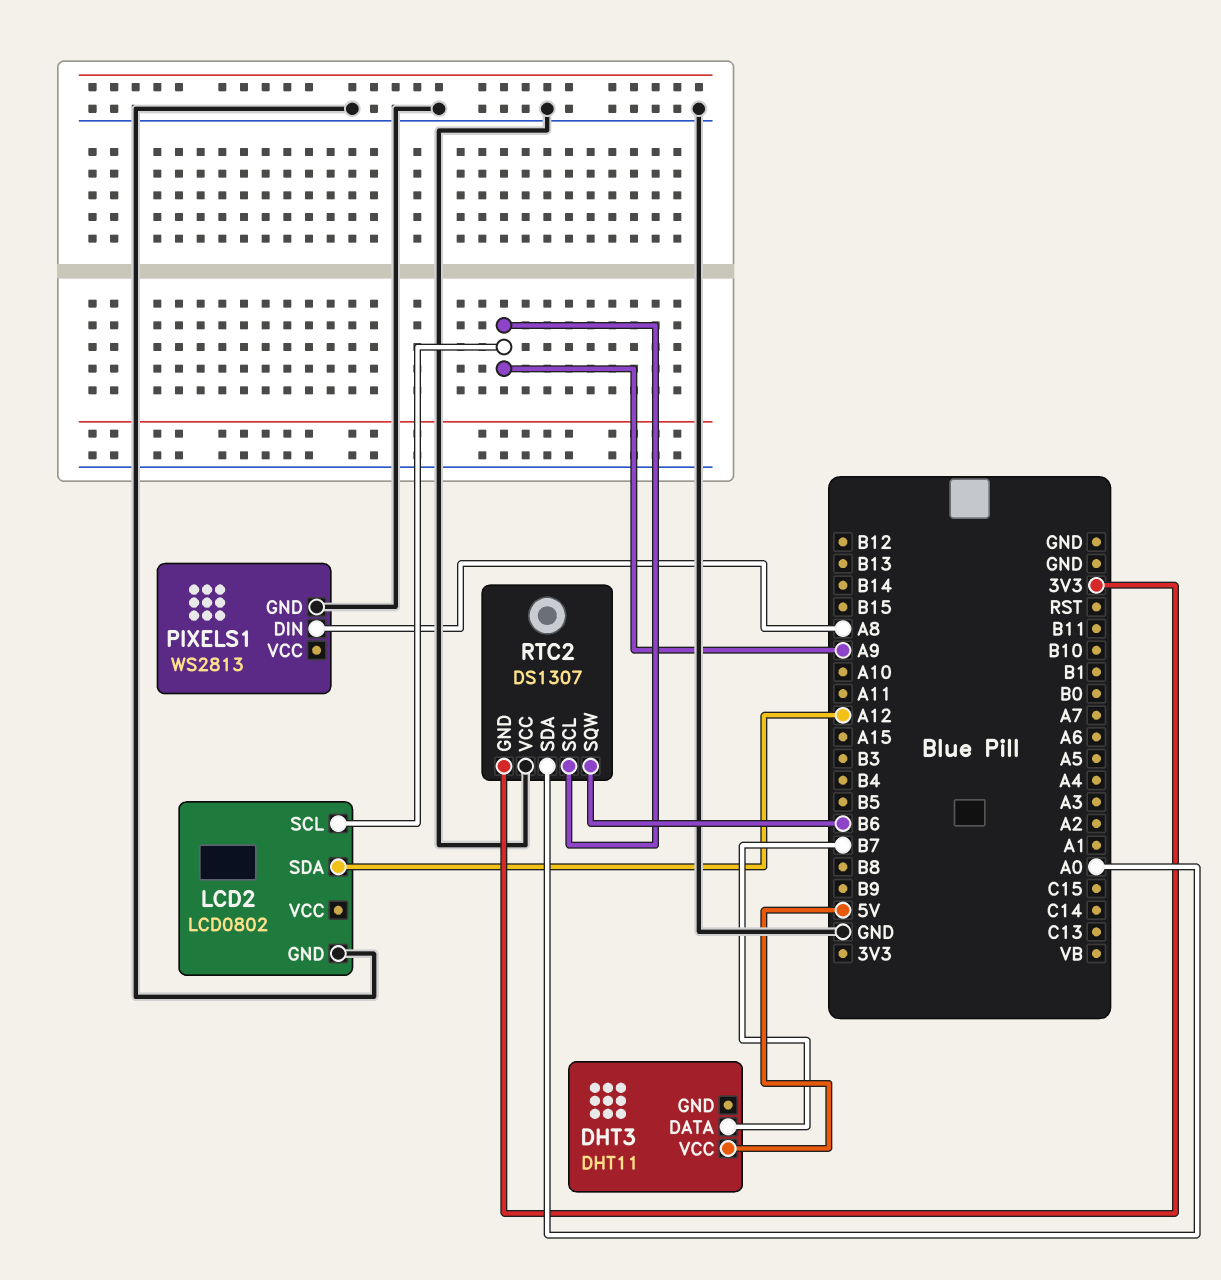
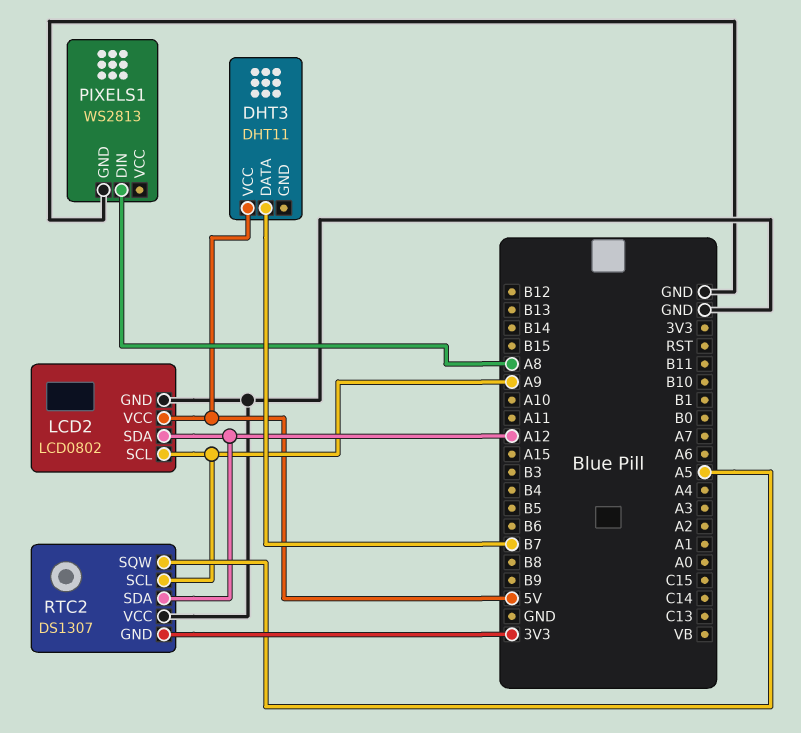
LCD2 pin VCC: none -> 5V
RTC2 pin SDA: A0 -> A12
RTC2 pin SQW: B6 -> A5

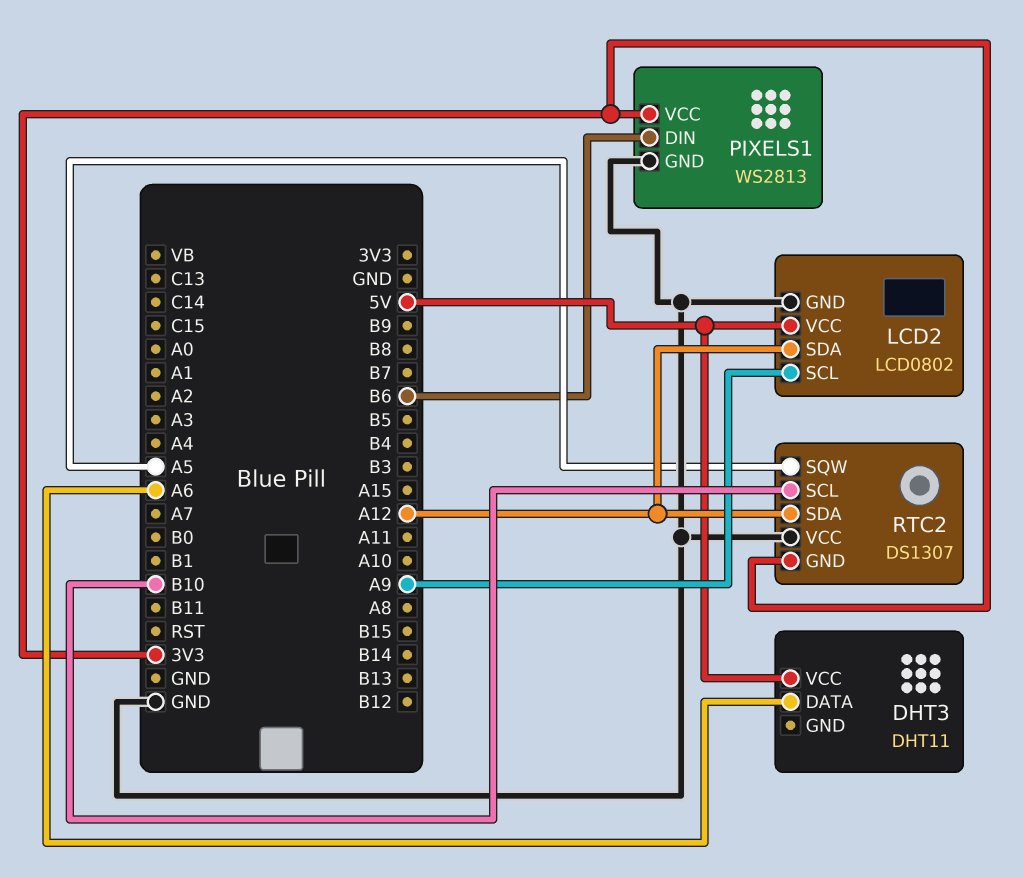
DHT3 pin DATA: B7 -> A6
PIXELS1 pin DIN: A8 -> B6
PIXELS1 pin VCC: none -> 3V3
RTC2 pin SCL: A9 -> B10

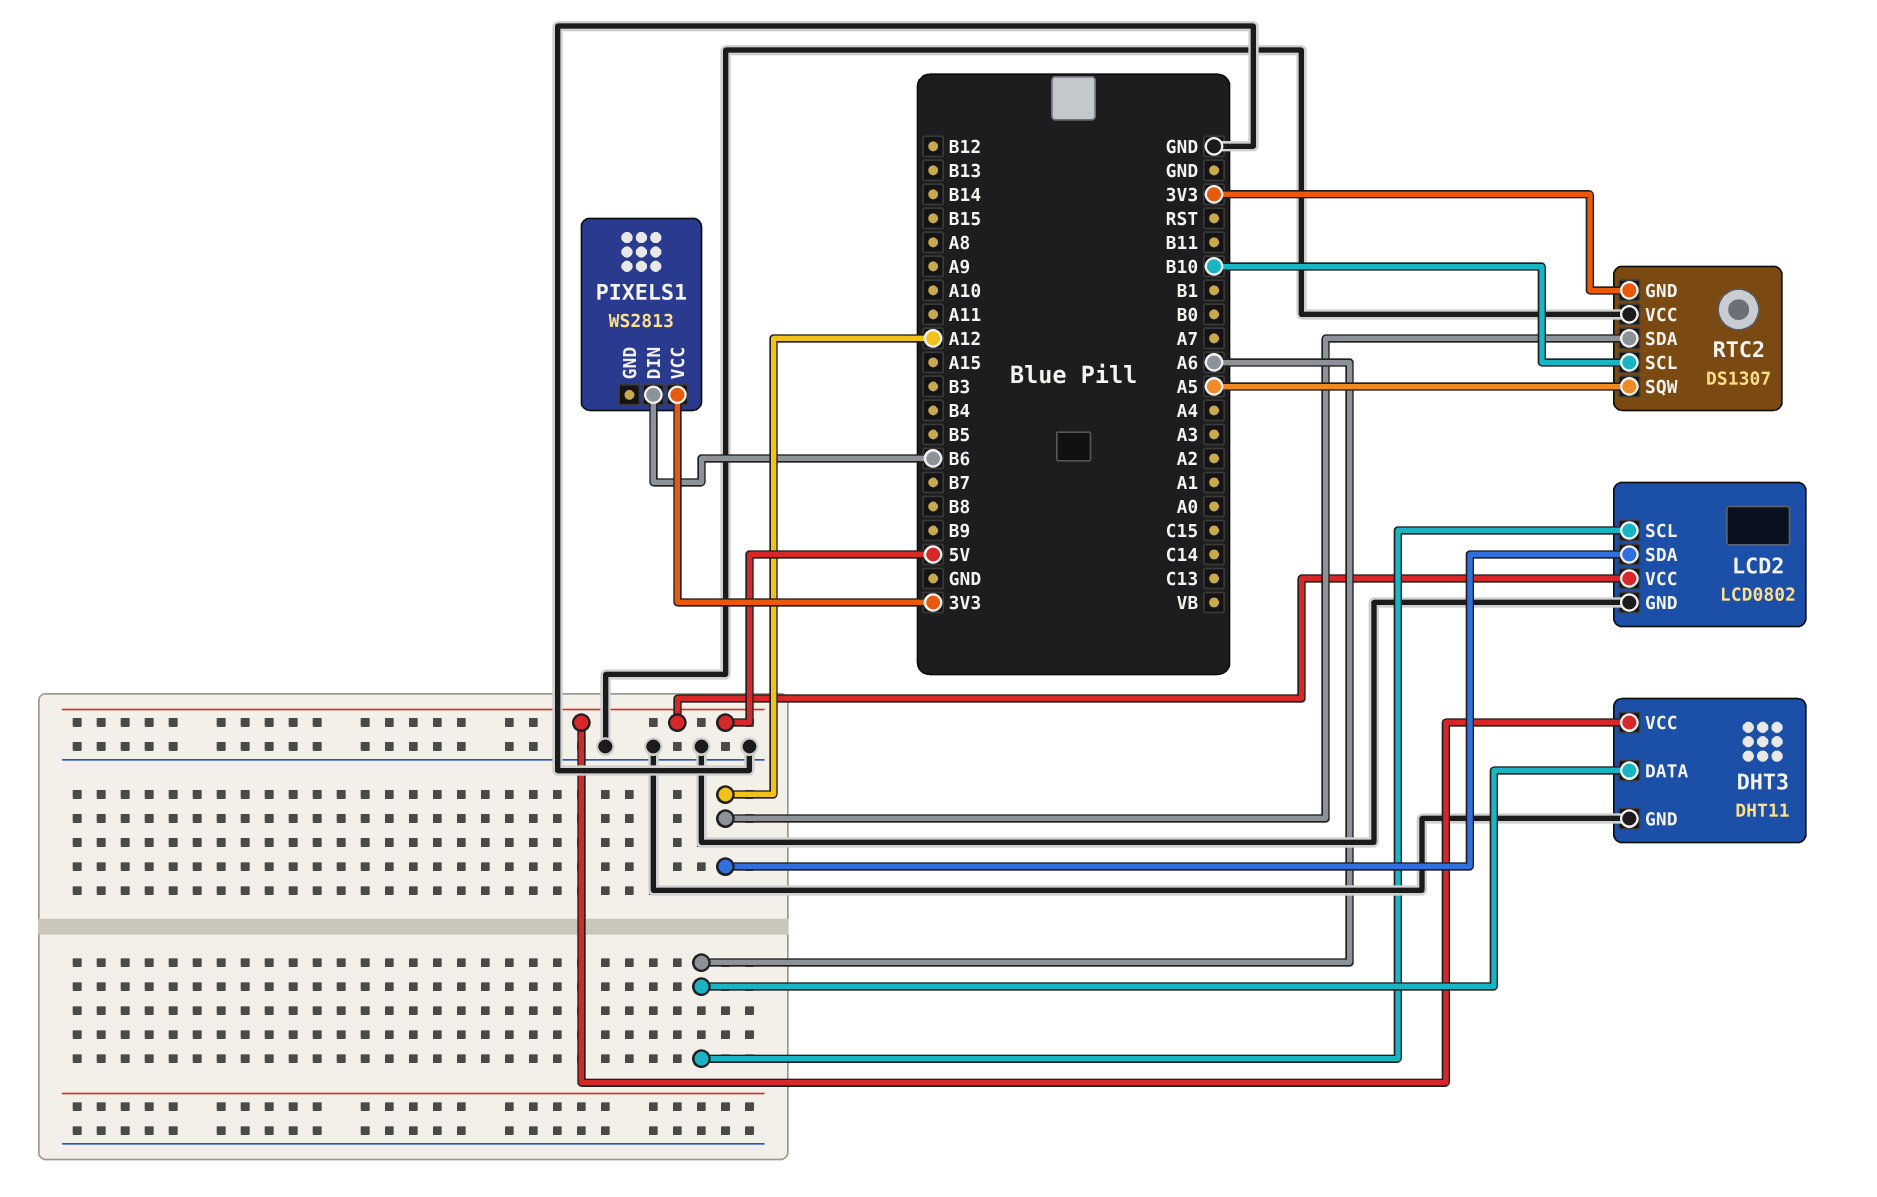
DHT3 pin GND: none -> GND
LCD2 pin SCL: A9 -> A6
PIXELS1 pin GND: GND -> none

